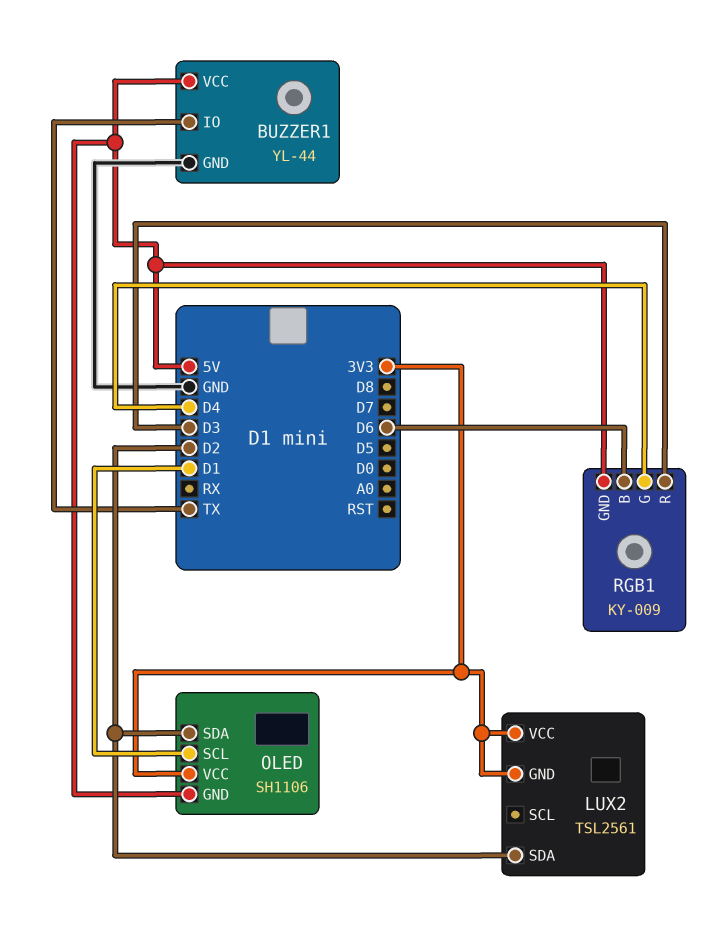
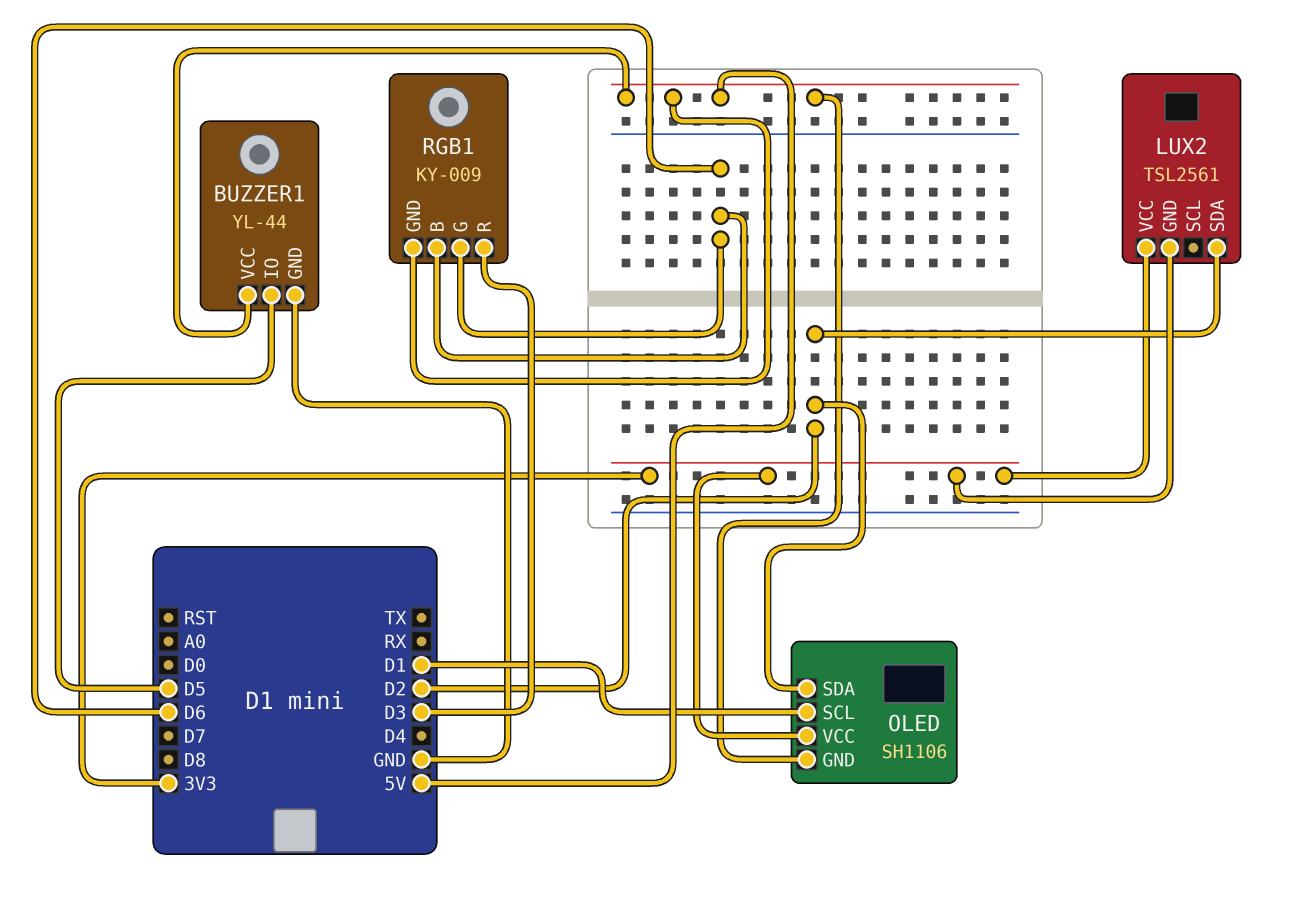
BUZZER1 pin IO: TX -> D5
RGB1 pin G: D4 -> D6

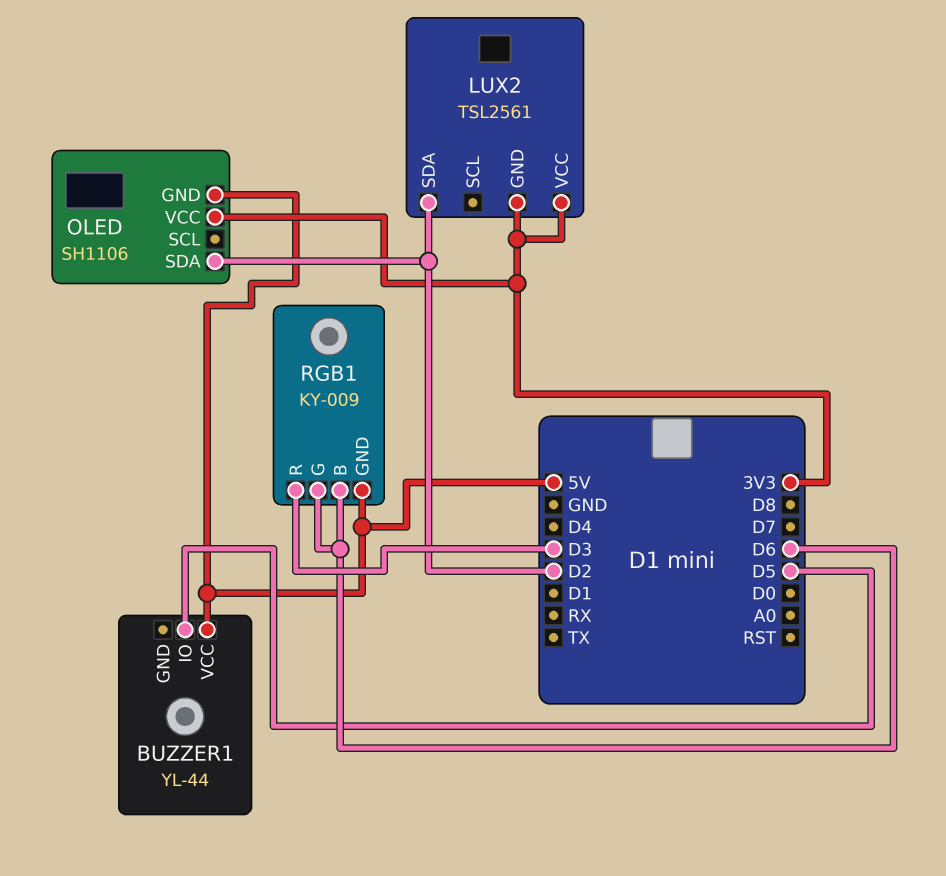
BUZZER1 pin GND: GND -> none
OLED pin SCL: D1 -> none

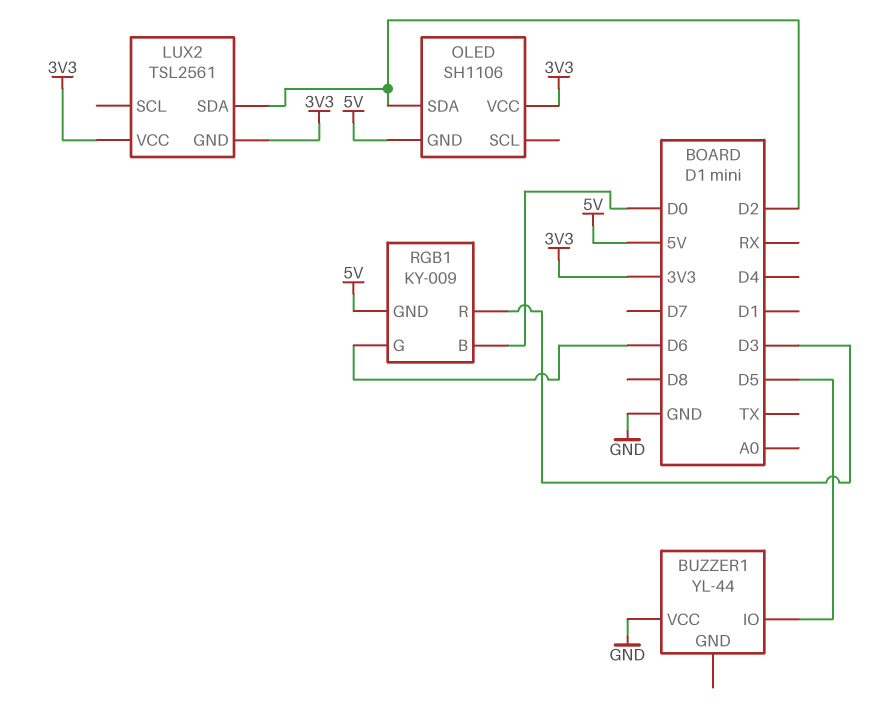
BUZZER1 pin VCC: 5V -> GND
RGB1 pin B: D6 -> D0

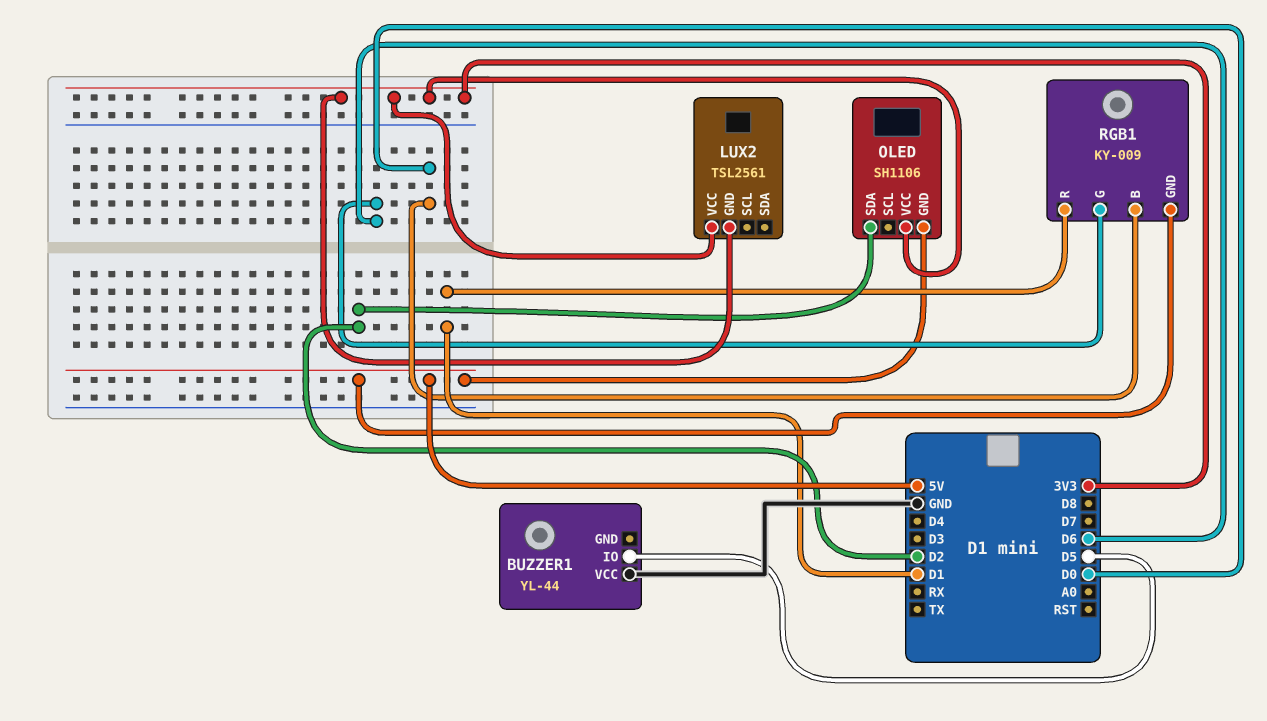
LUX2 pin SDA: D2 -> none
RGB1 pin R: D3 -> D1

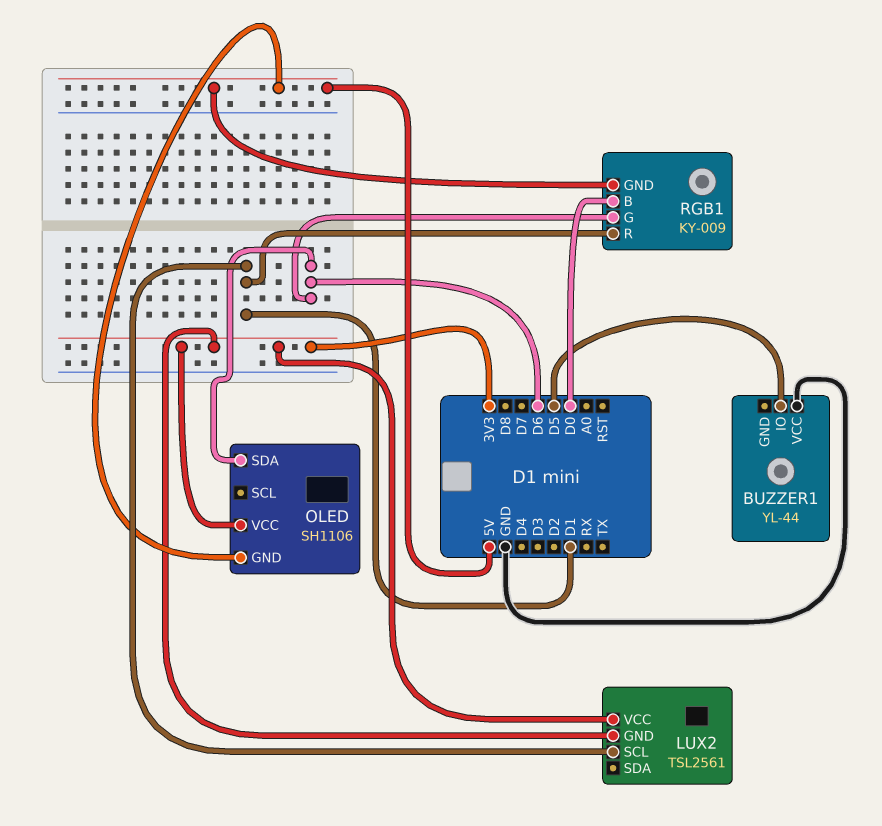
LUX2 pin SCL: none -> D1
OLED pin SDA: D2 -> D6

